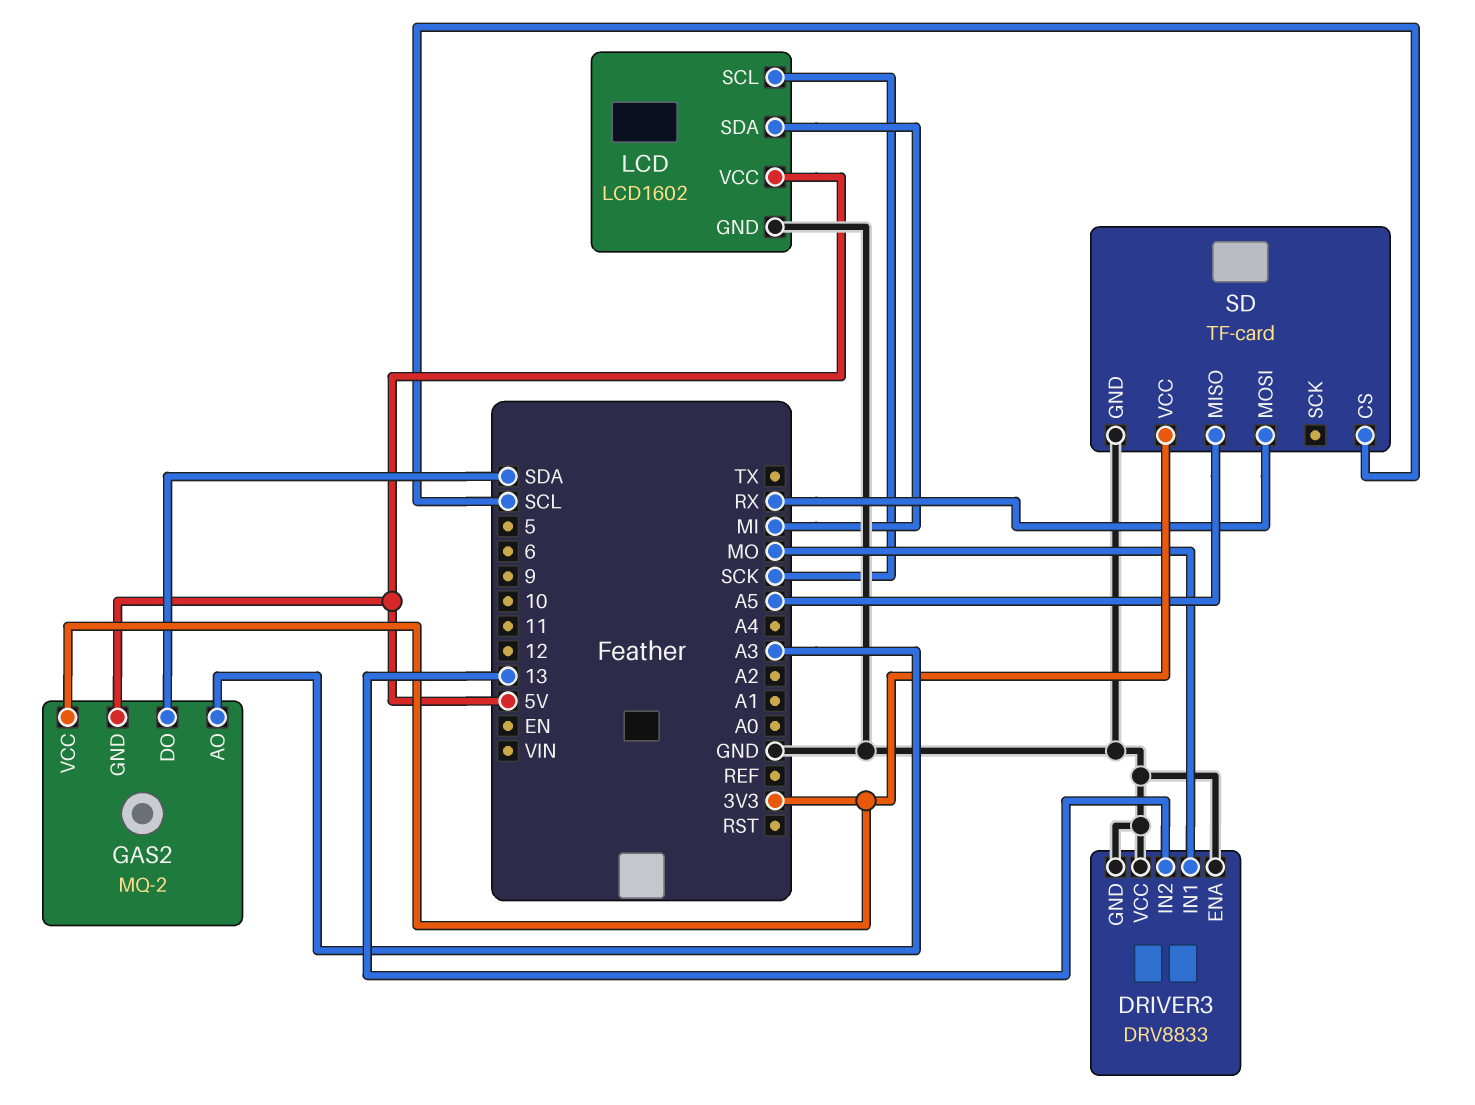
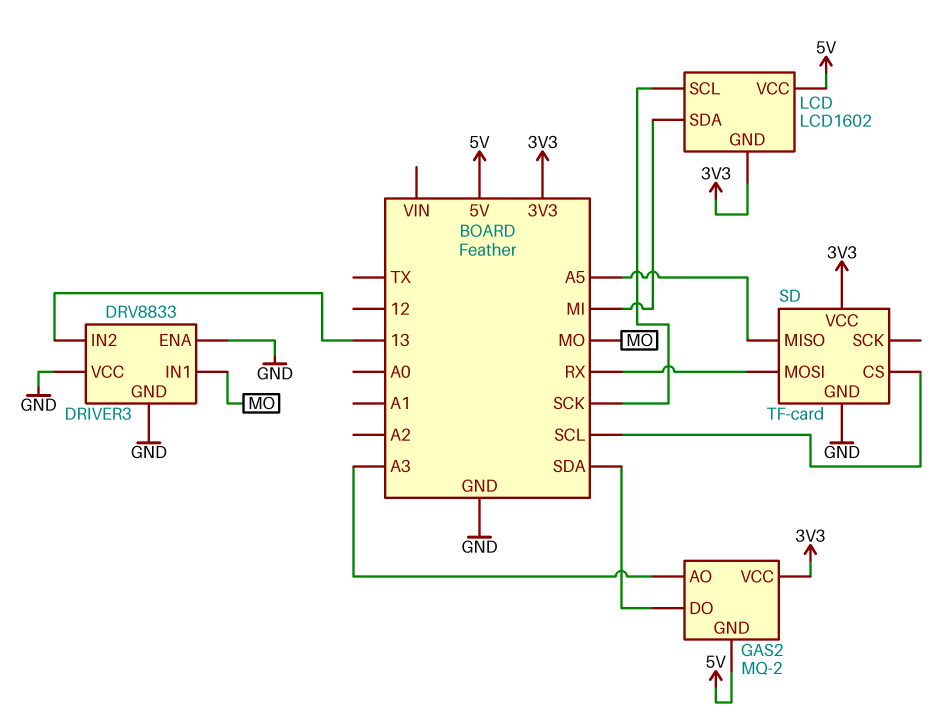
LCD pin GND: GND -> 3V3

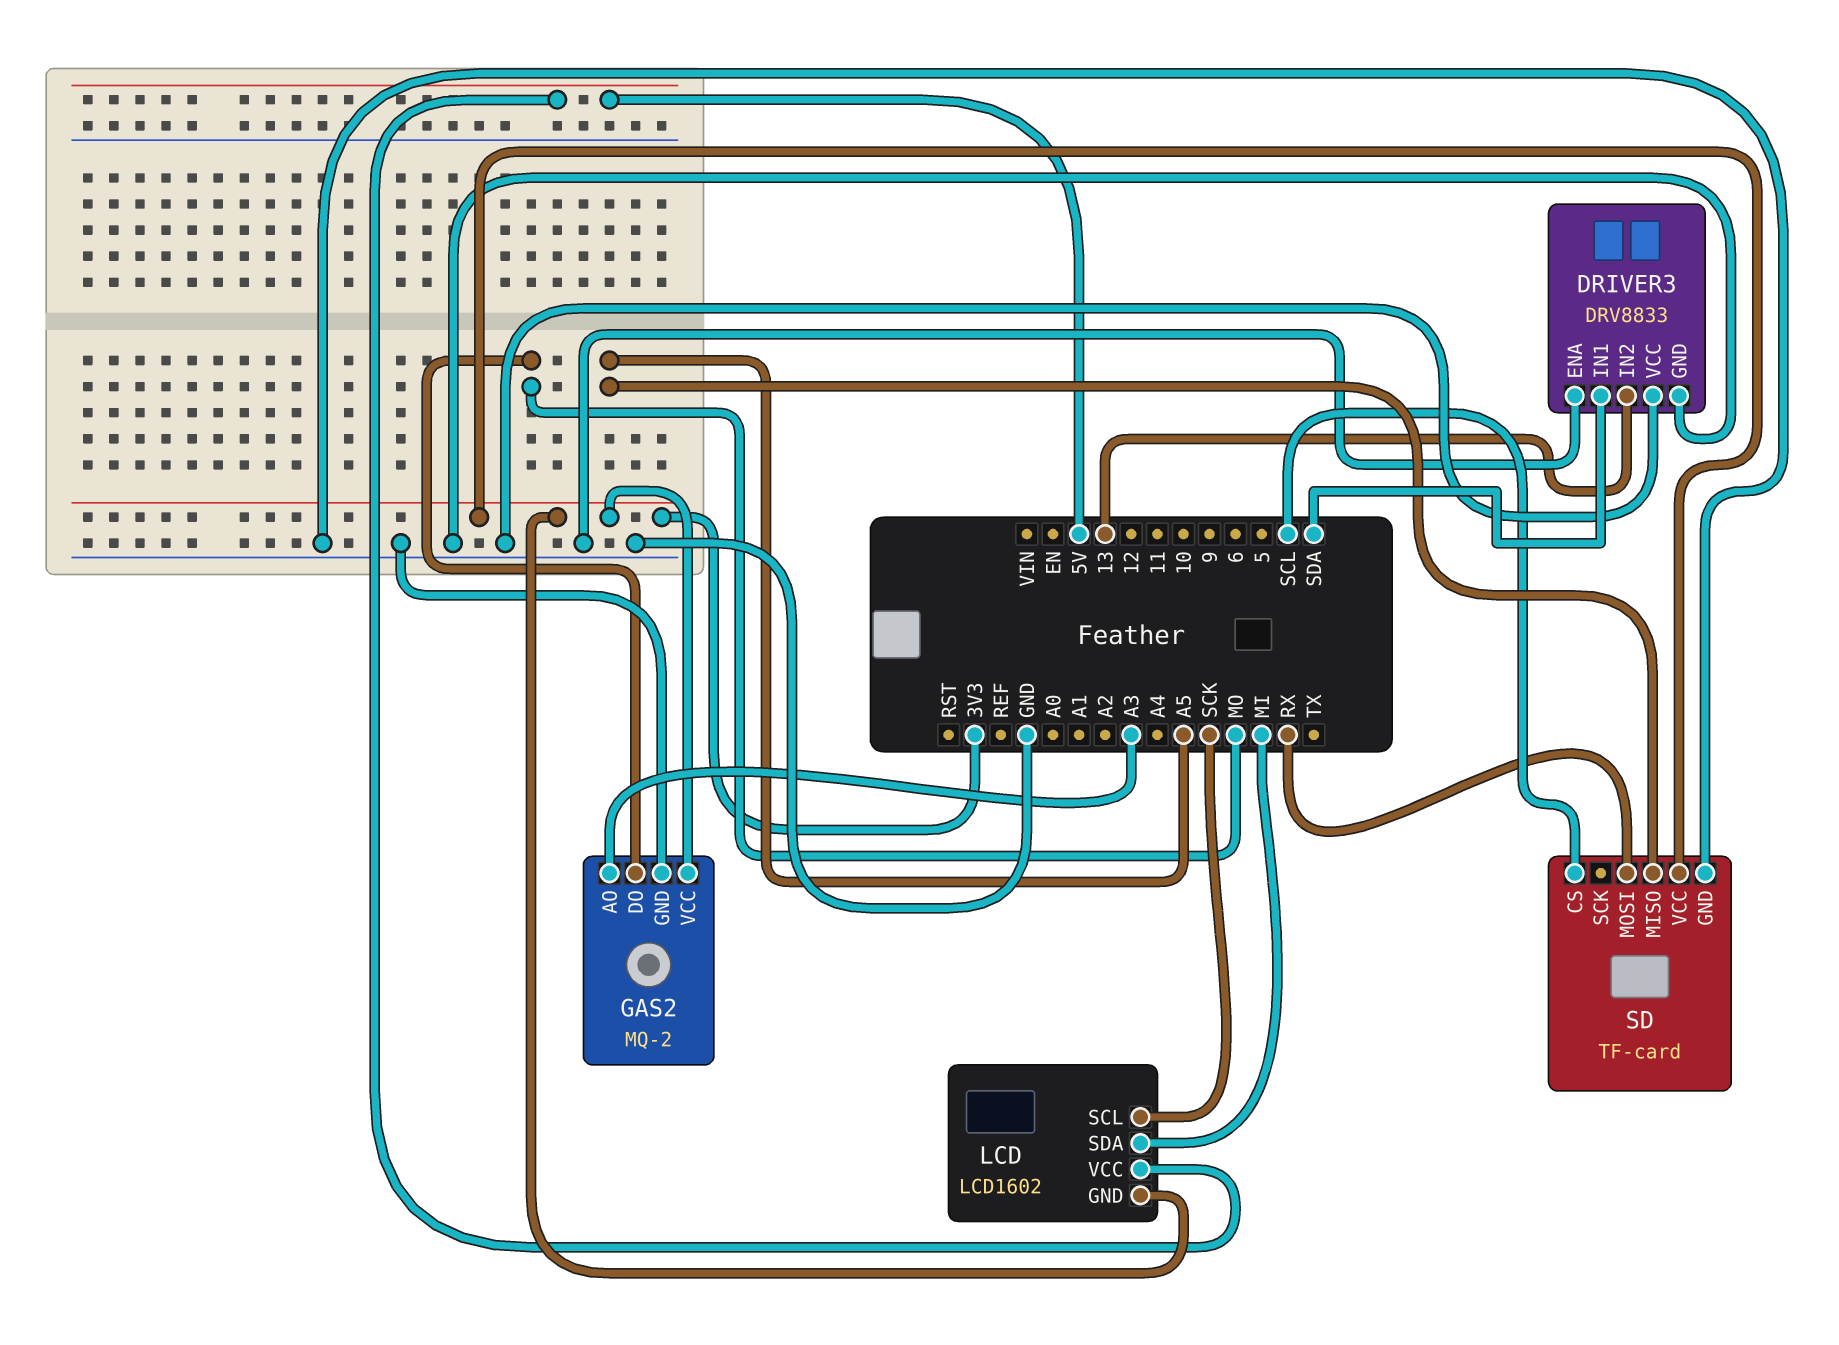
DRIVER3 pin IN1: MO -> SDA
GAS2 pin DO: SDA -> MO
GAS2 pin GND: 5V -> GND

